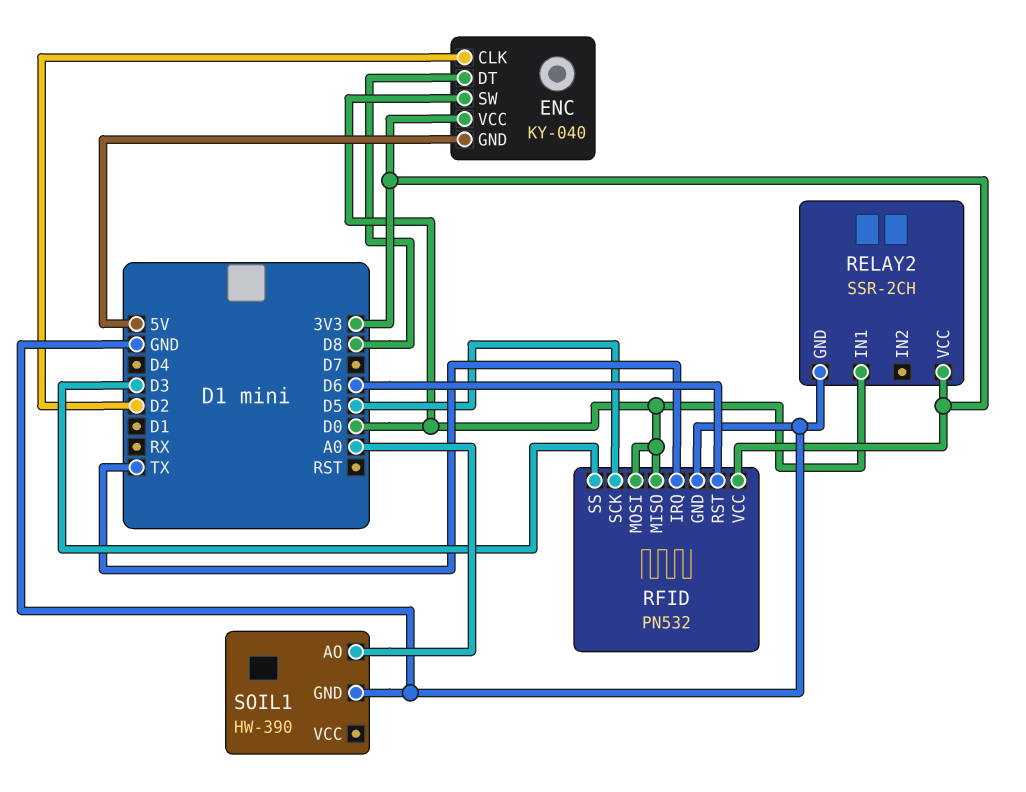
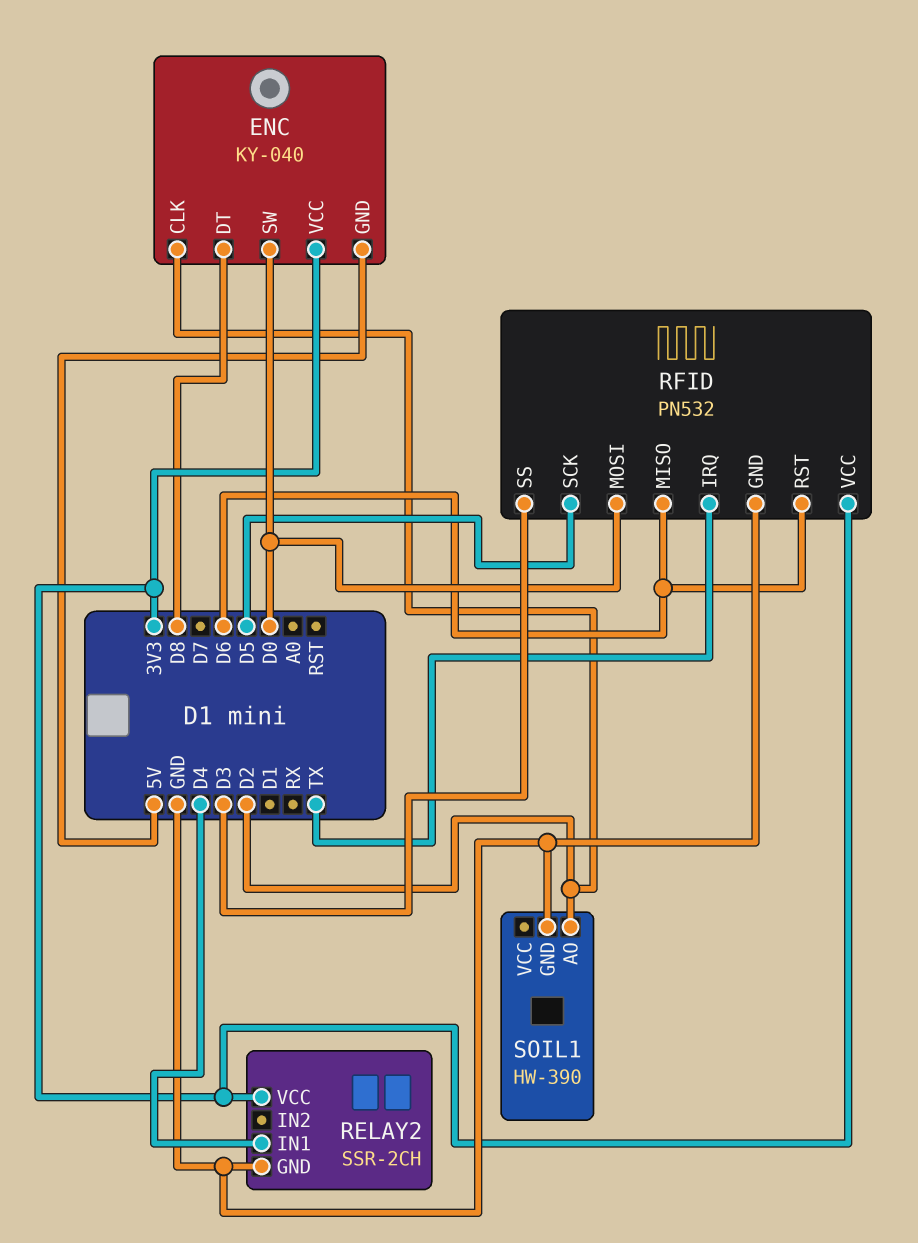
RELAY2 pin IN1: D0 -> D4
RFID pin MISO: D0 -> D6
SOIL1 pin AO: A0 -> D2

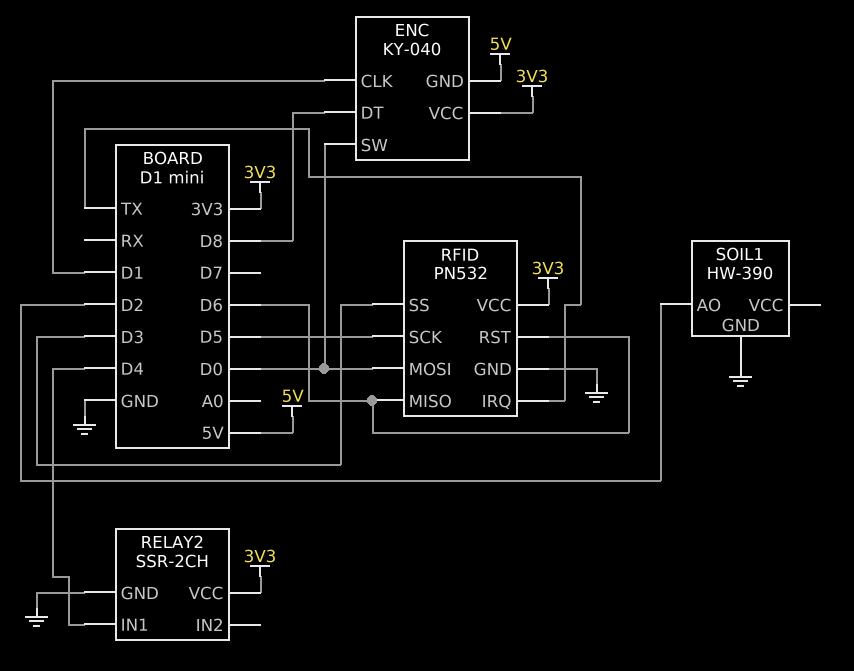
ENC pin CLK: D2 -> D1

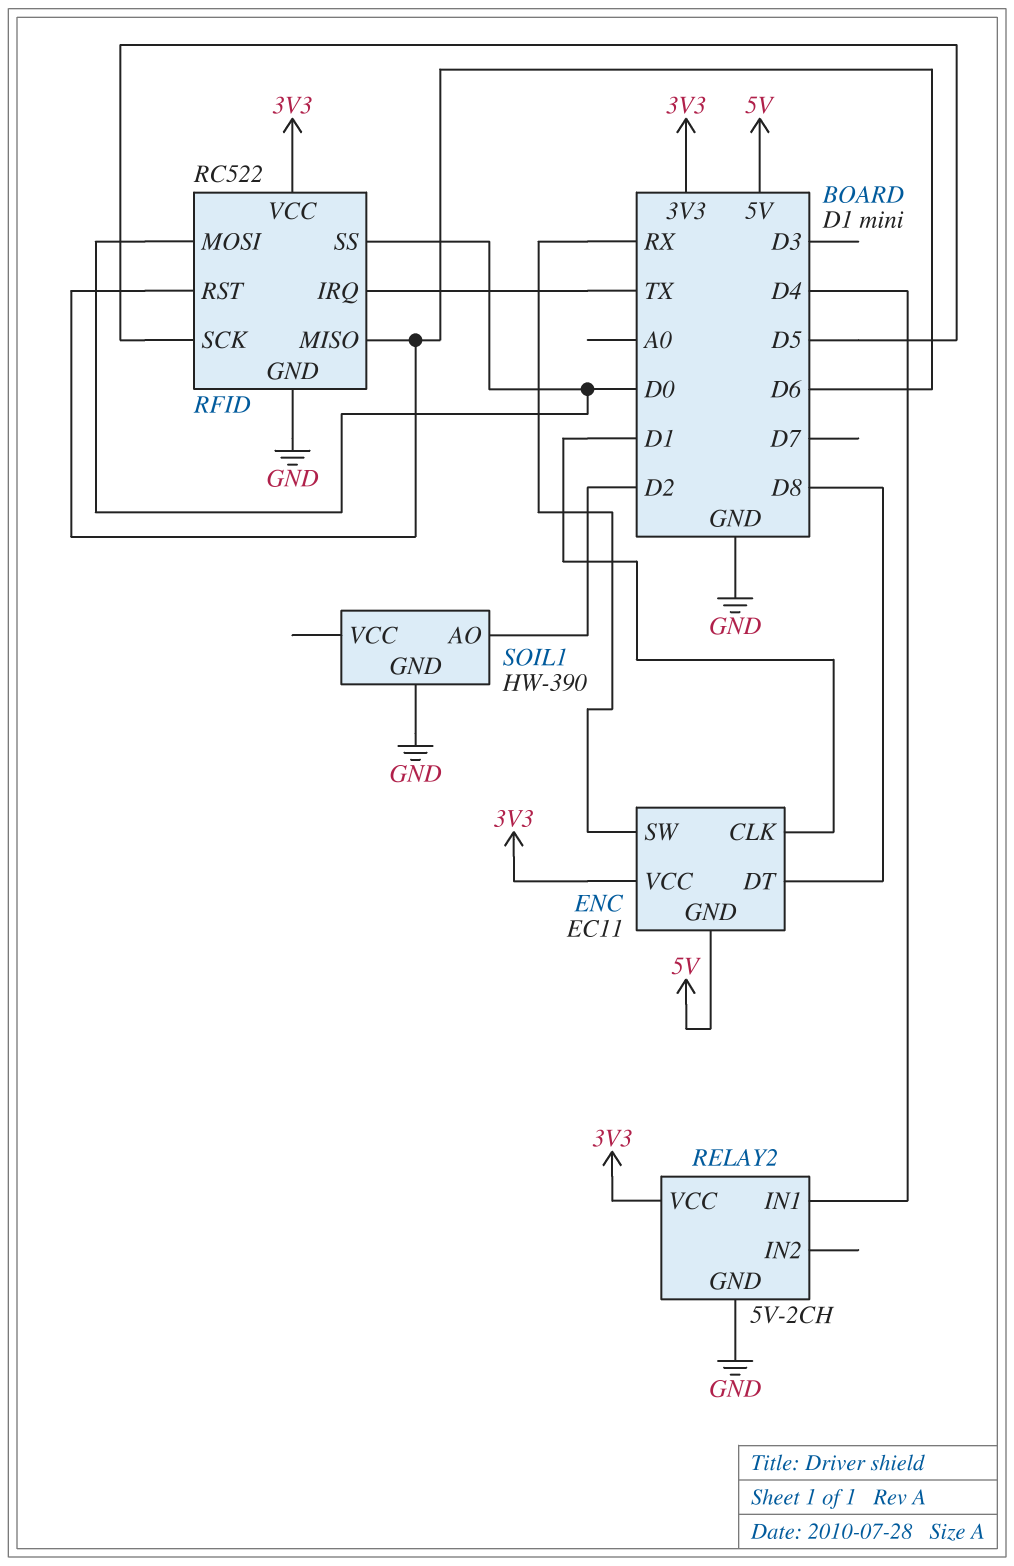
ENC: KY-040 -> EC11
ENC pin SW: D0 -> RX
RELAY2: SSR-2CH -> 5V-2CH
RFID: PN532 -> RC522
RFID pin SS: D3 -> D0

